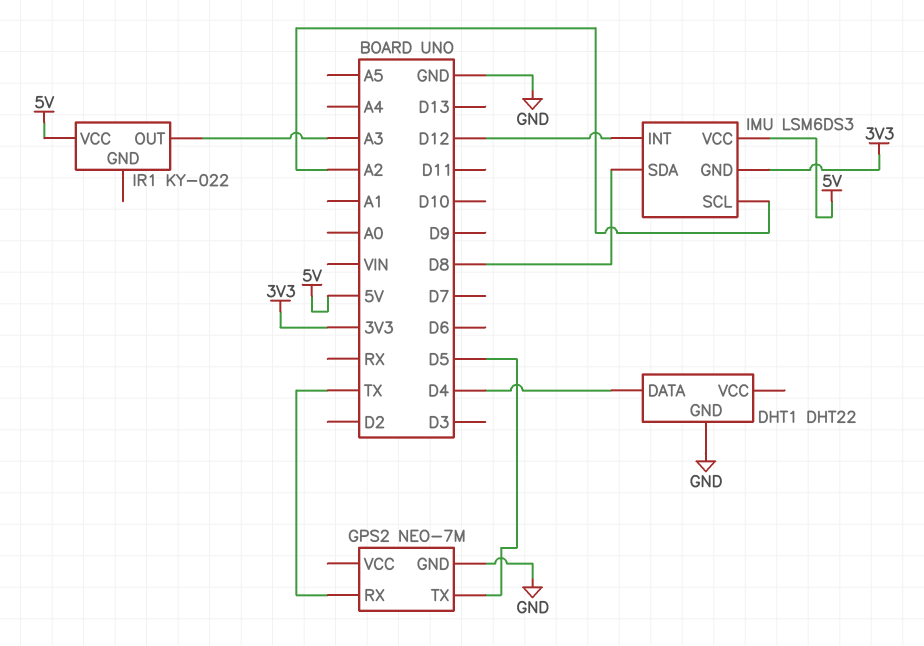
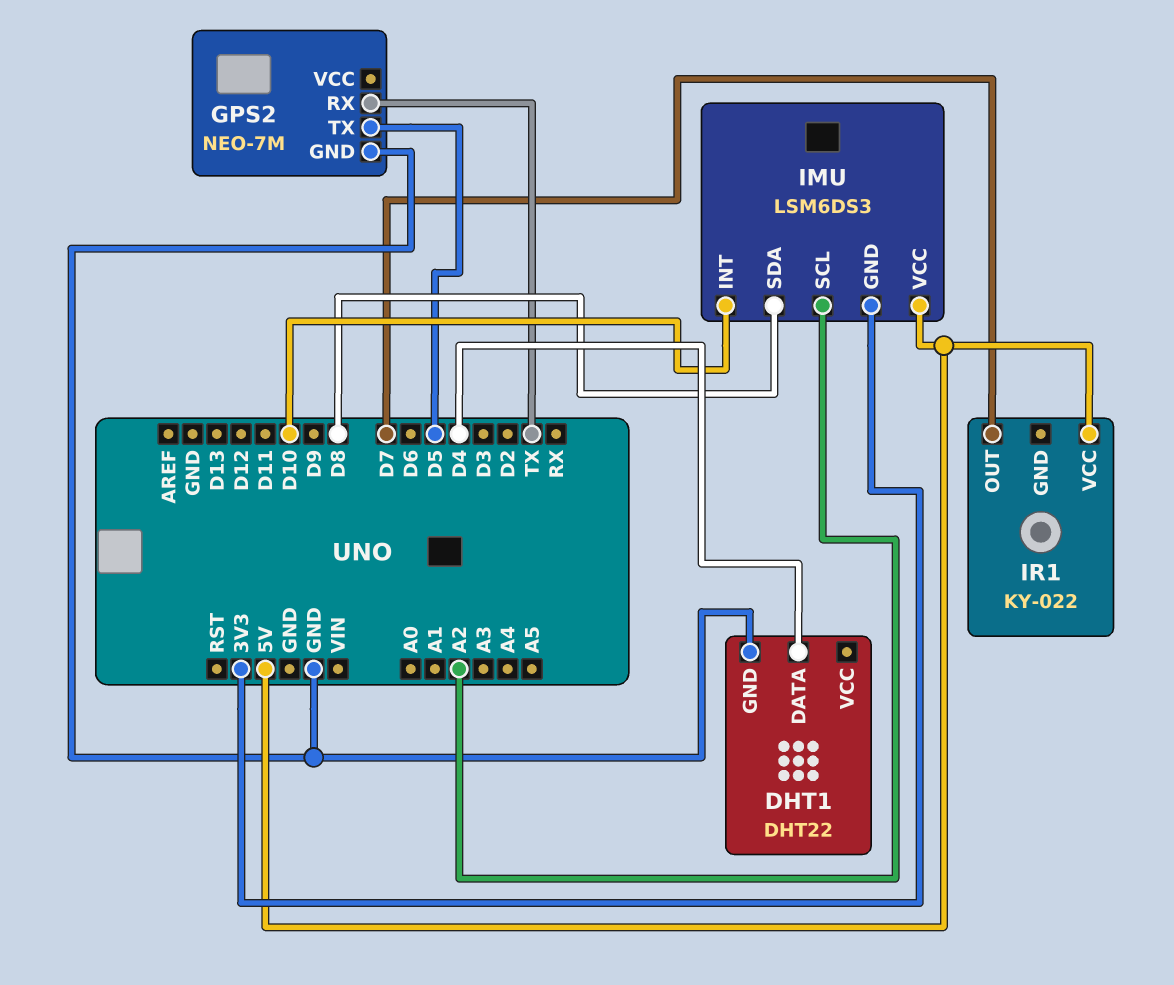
IMU pin INT: D12 -> D10
IR1 pin OUT: A3 -> D7

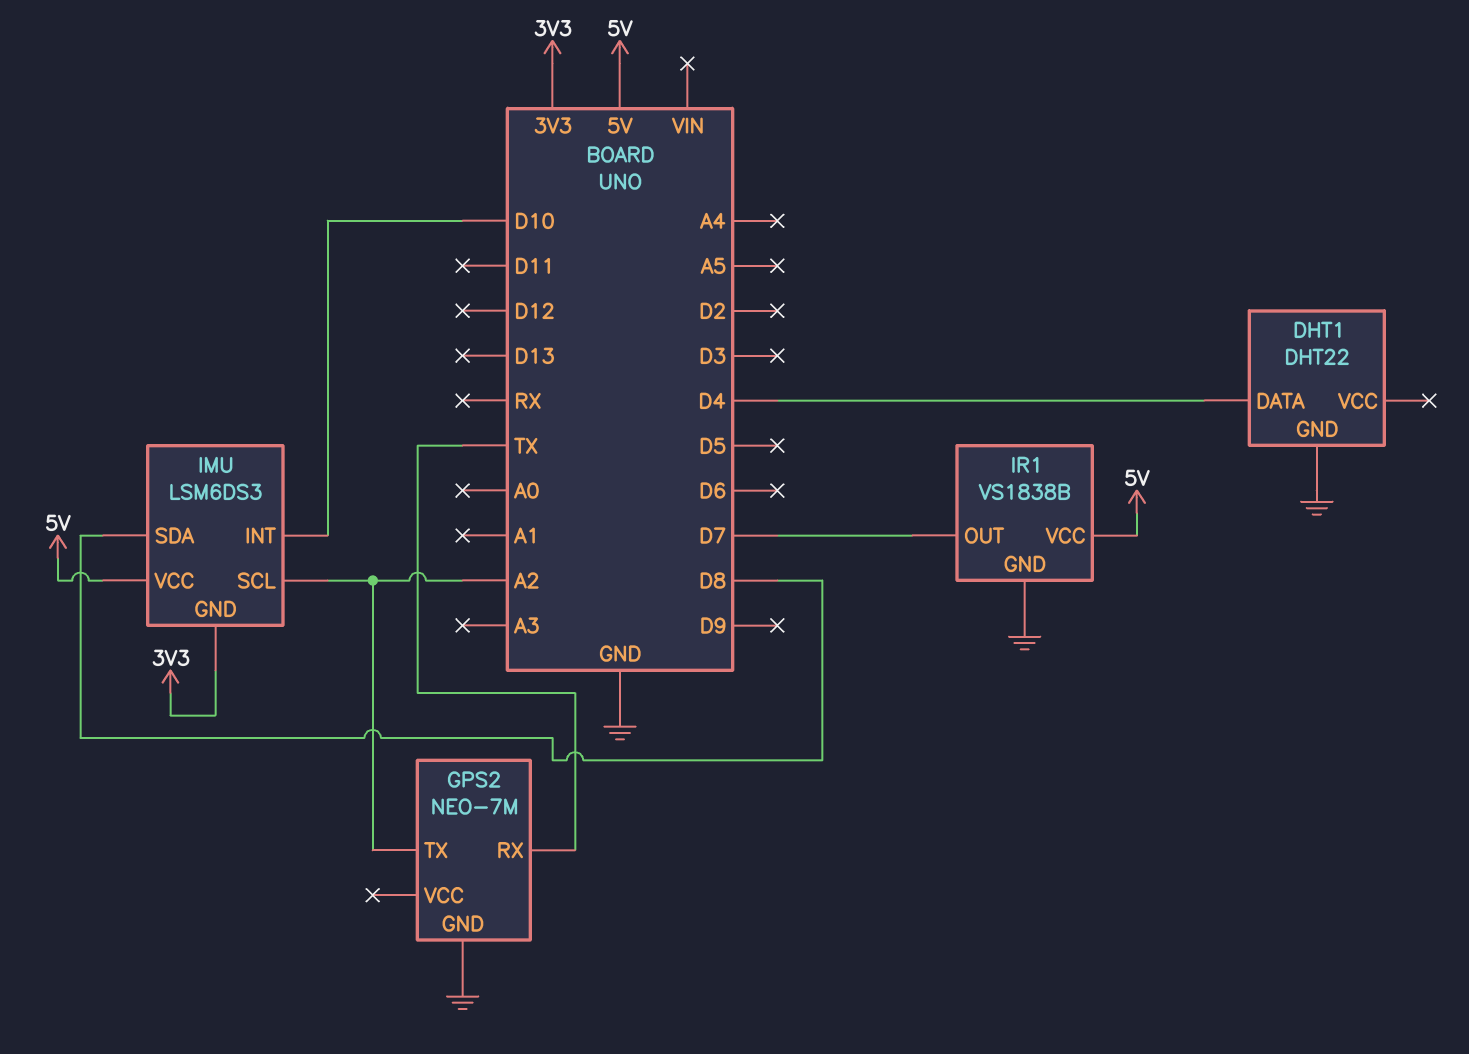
GPS2 pin TX: D5 -> A2
IR1: KY-022 -> VS1838B
IR1 pin GND: none -> GND

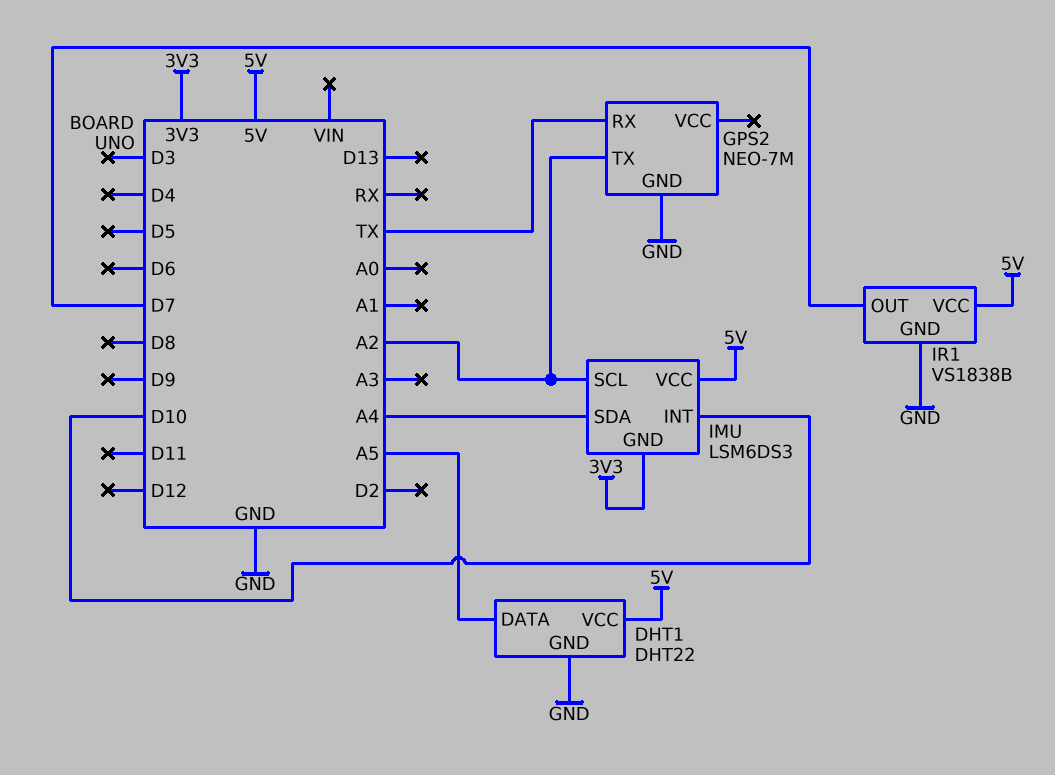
DHT1 pin DATA: D4 -> A5
DHT1 pin VCC: none -> 5V
IMU pin SDA: D8 -> A4

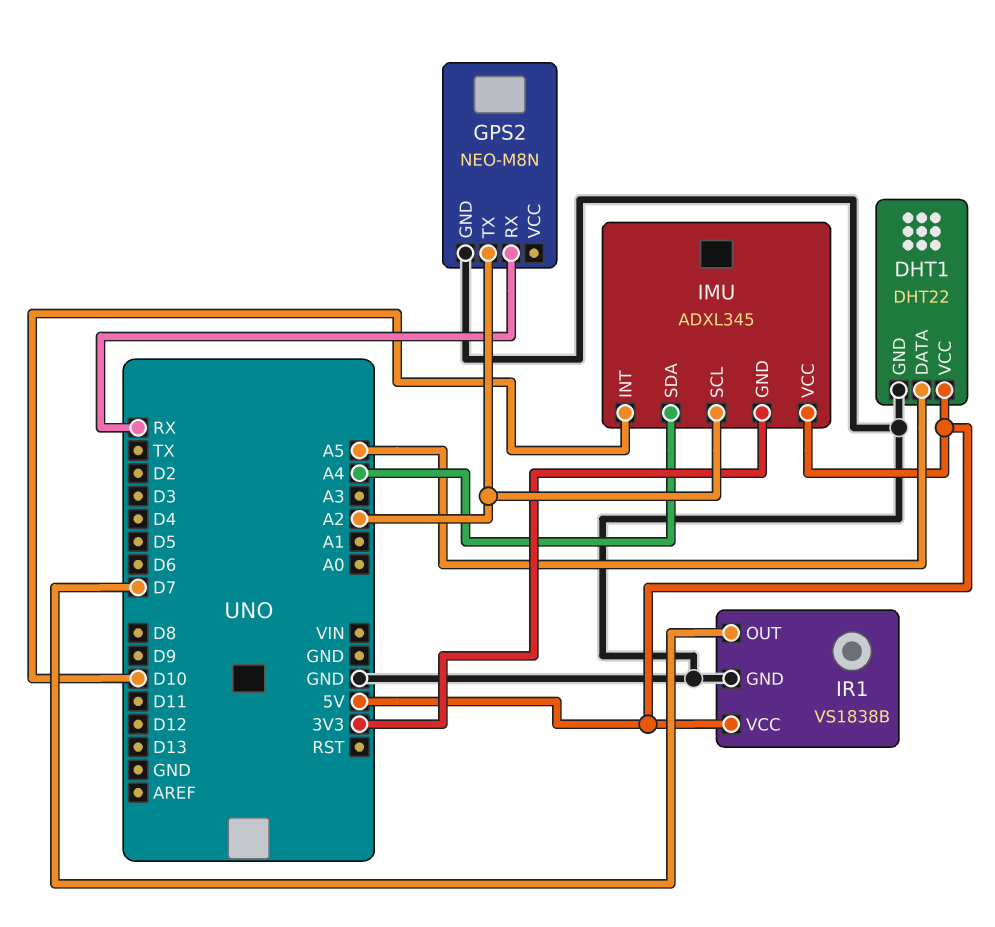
GPS2: NEO-7M -> NEO-M8N
GPS2 pin RX: TX -> RX
IMU: LSM6DS3 -> ADXL345

